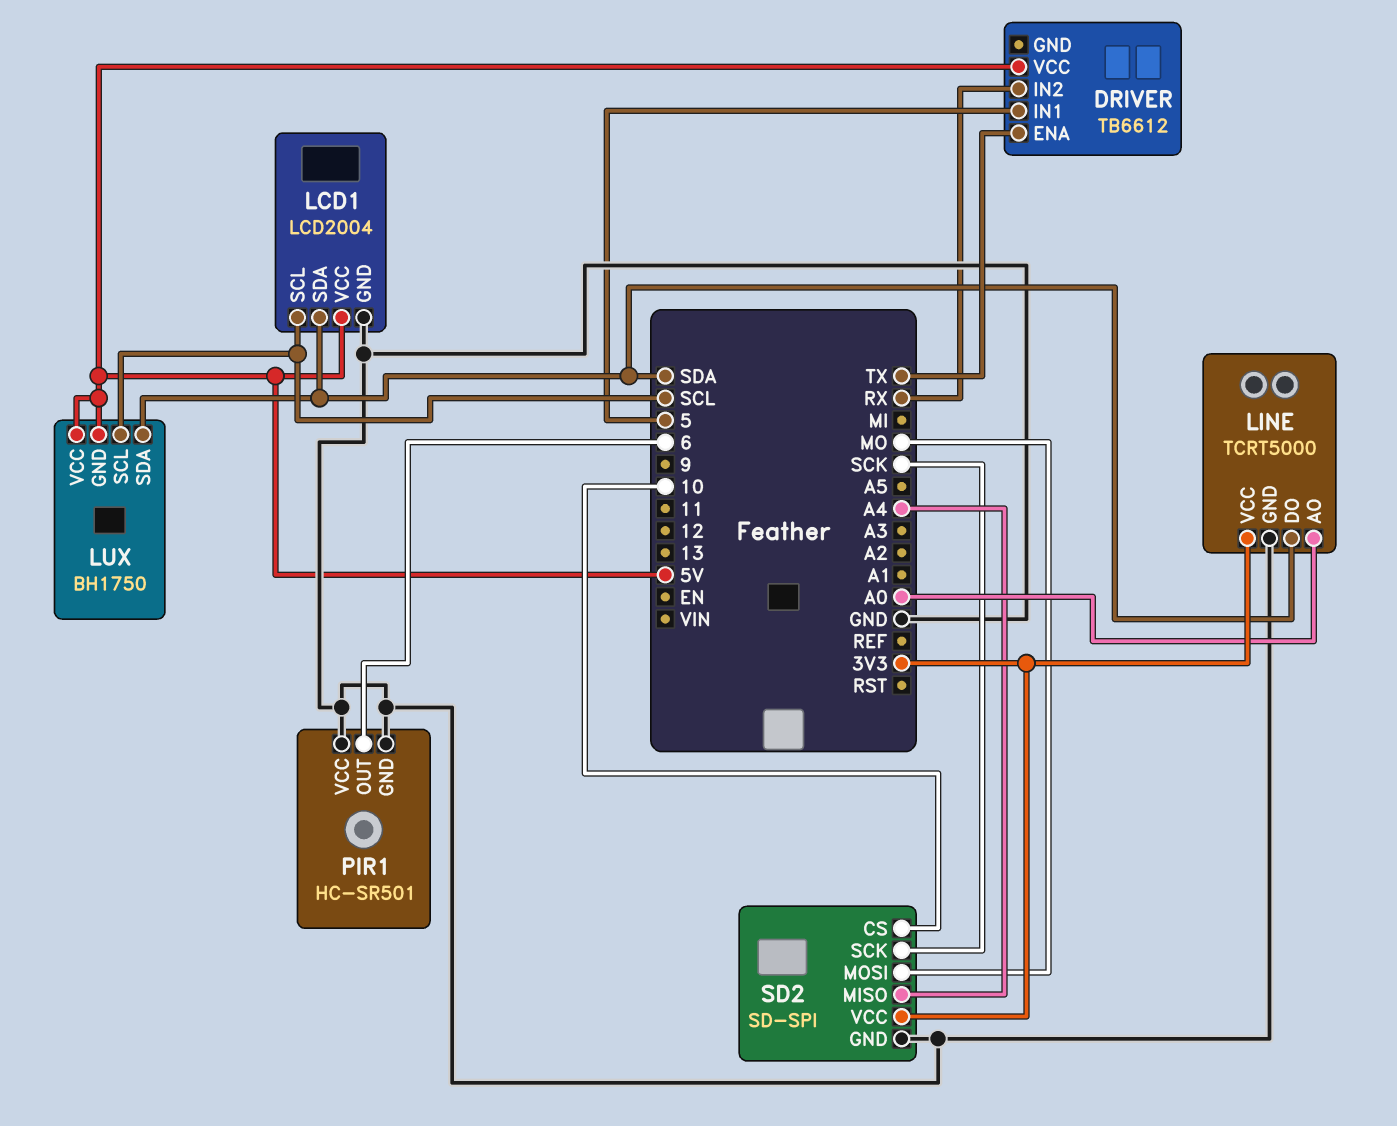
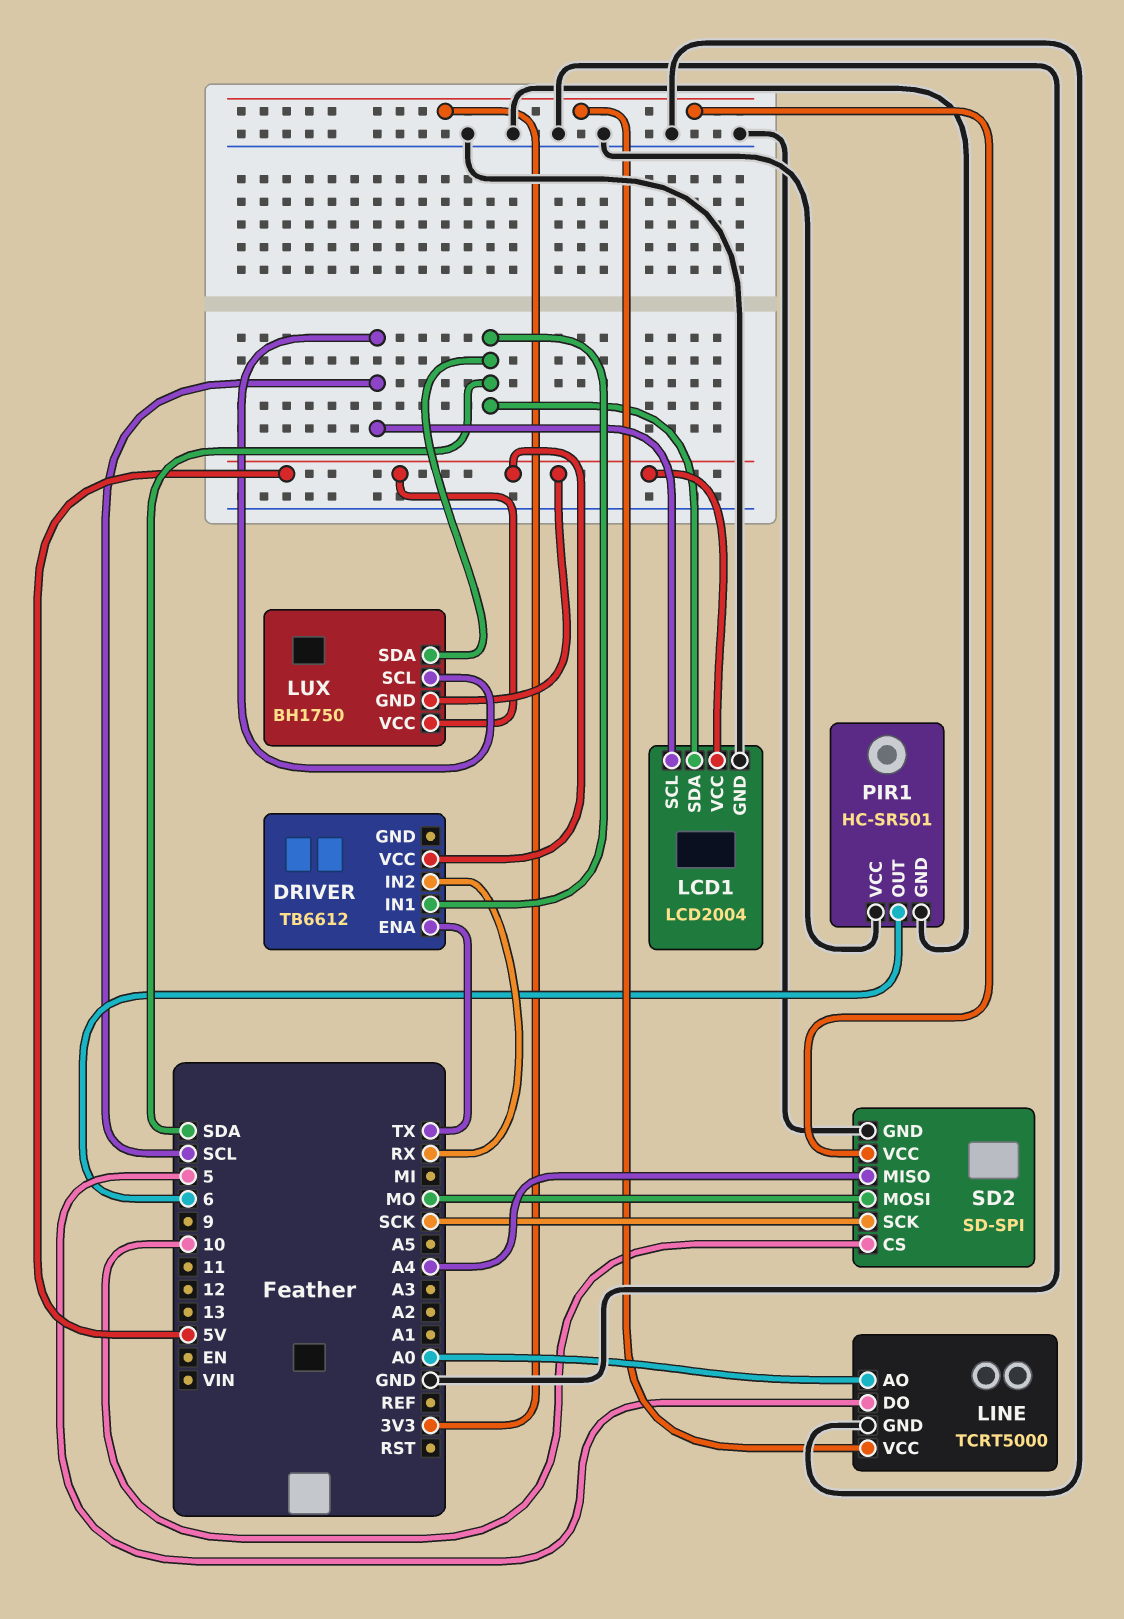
DRIVER pin IN1: 5 -> SDA
LINE pin DO: SDA -> 5

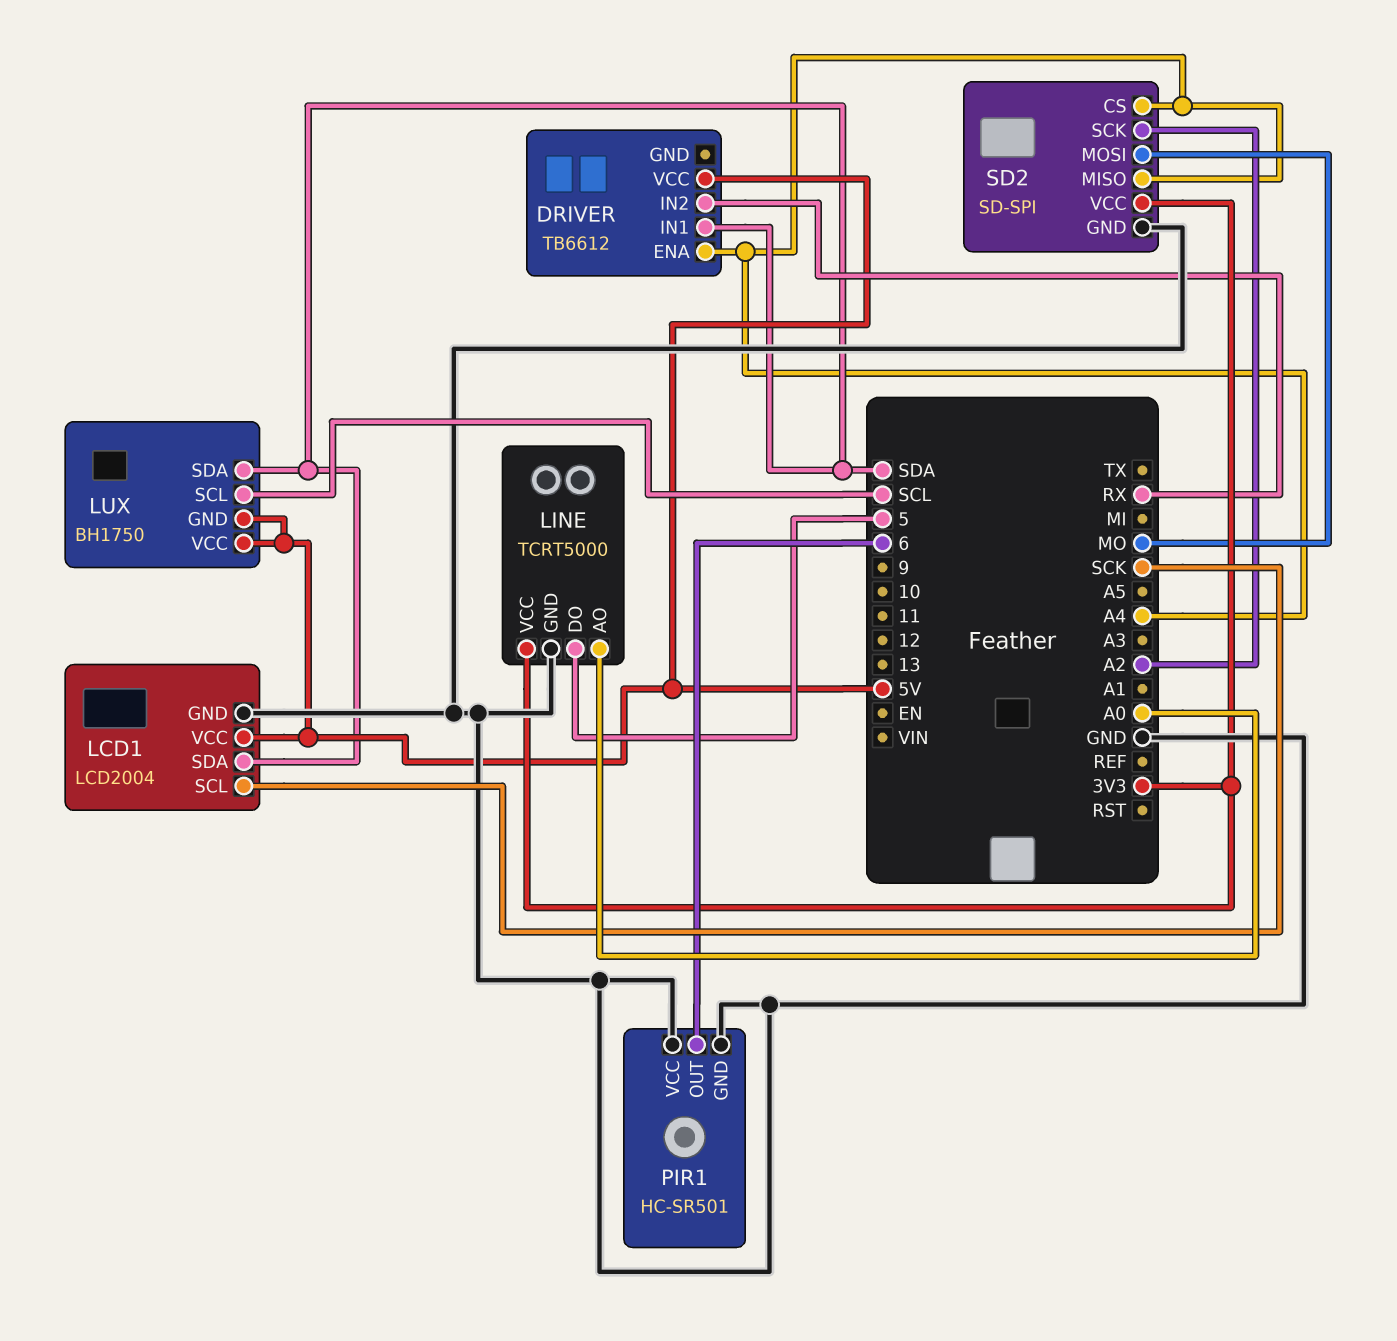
DRIVER pin ENA: TX -> A4
LCD1 pin SCL: SCL -> SCK
SD2 pin CS: 10 -> A4
SD2 pin SCK: SCK -> A2

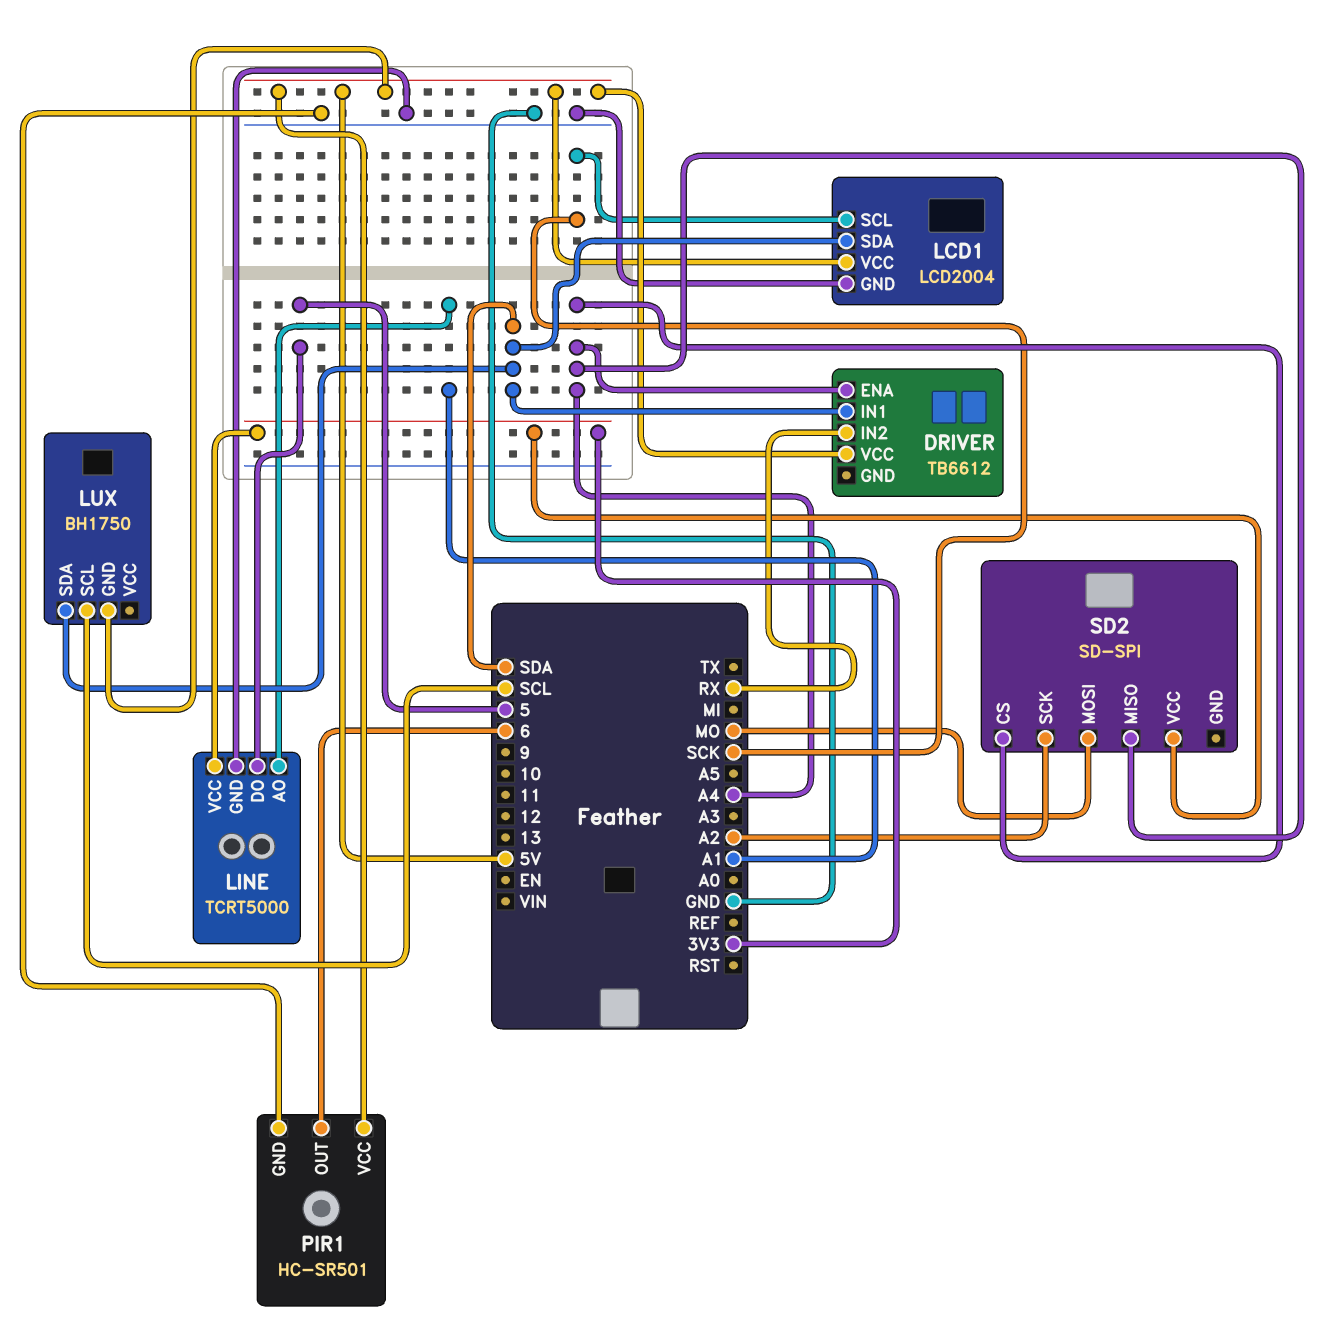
LINE pin AO: A0 -> A1
LUX pin VCC: 5V -> none
PIR1 pin VCC: GND -> 5V
SD2 pin GND: GND -> none

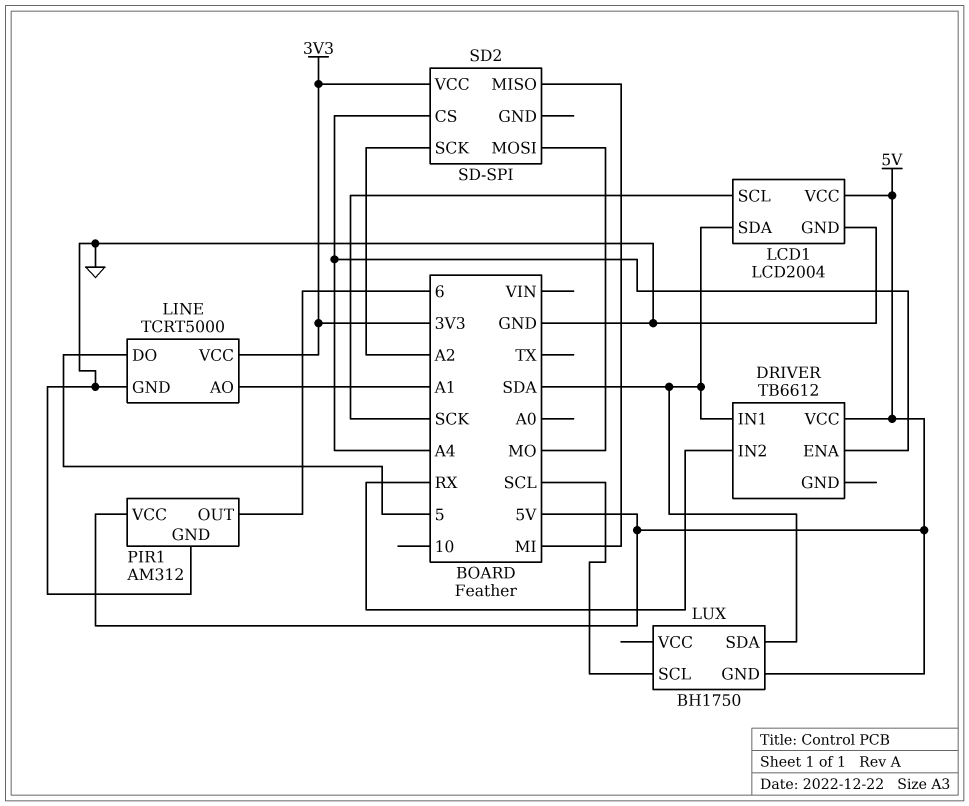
PIR1: HC-SR501 -> AM312
SD2 pin MISO: A4 -> MI

